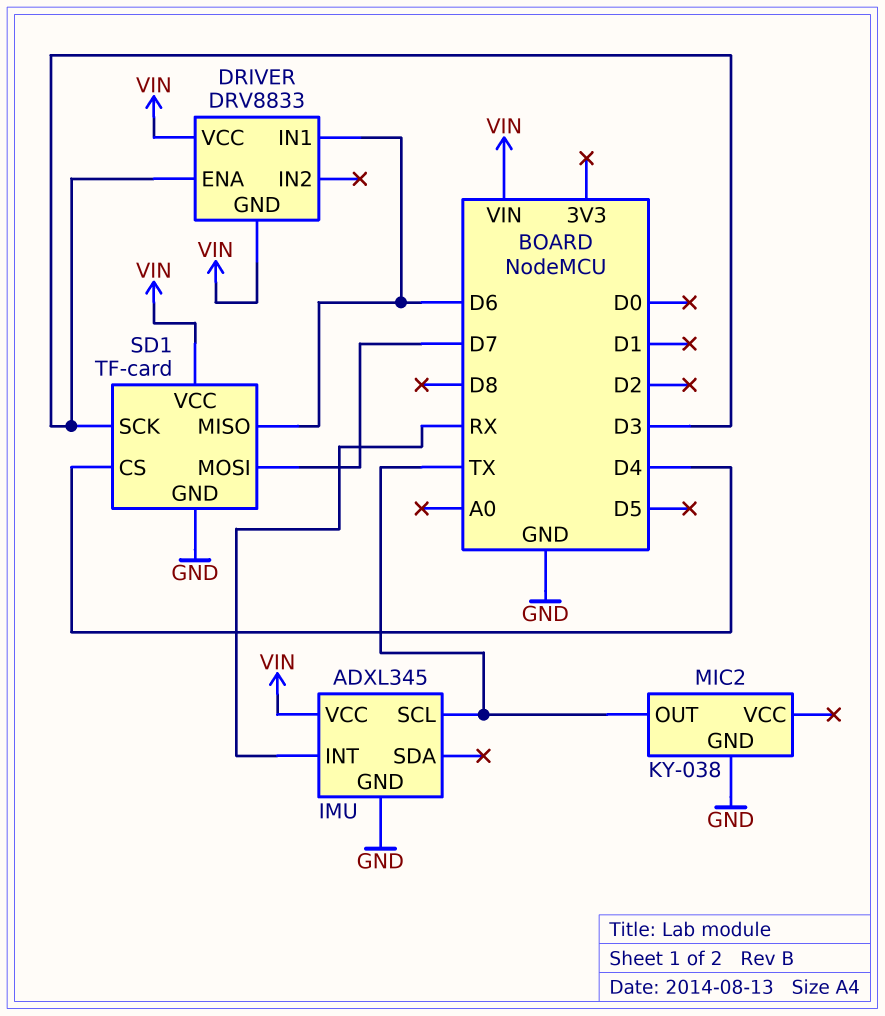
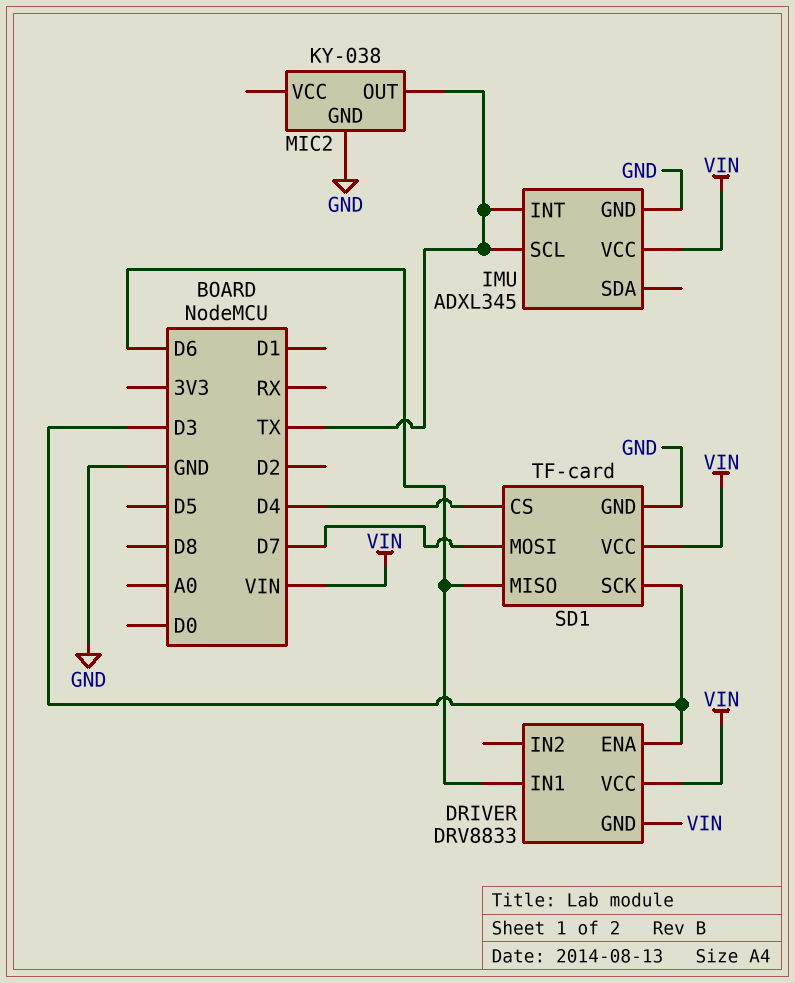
IMU pin INT: RX -> TX

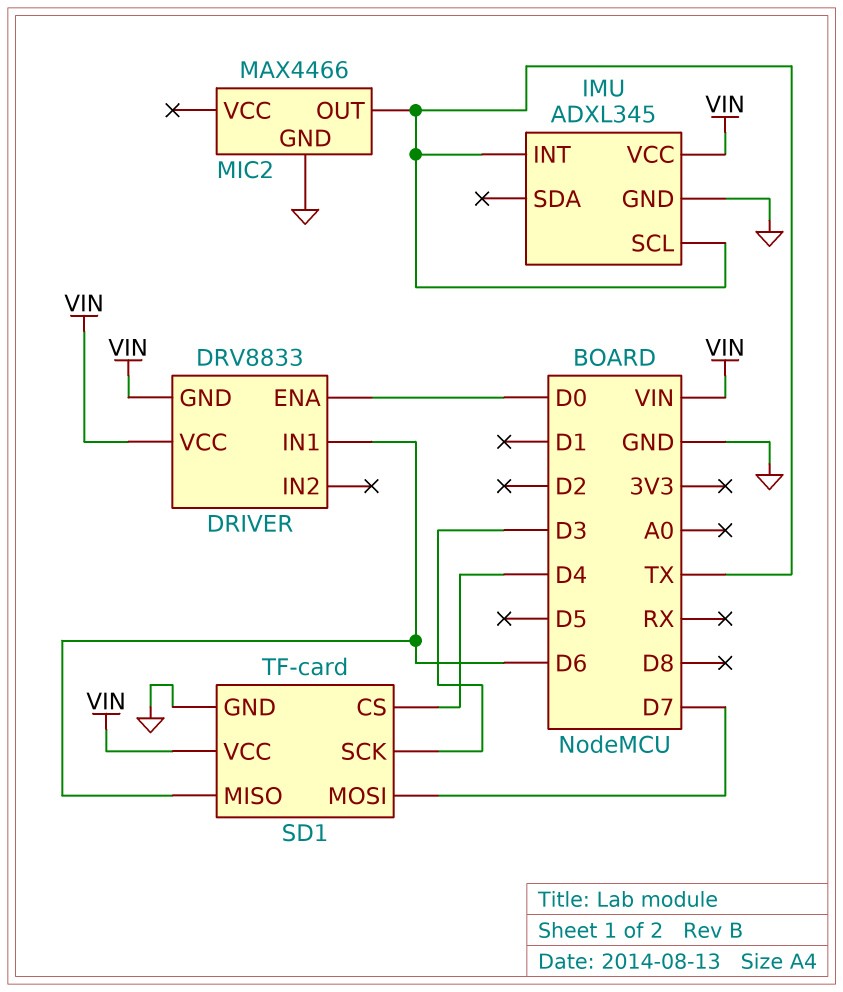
DRIVER pin ENA: D3 -> D0
MIC2: KY-038 -> MAX4466

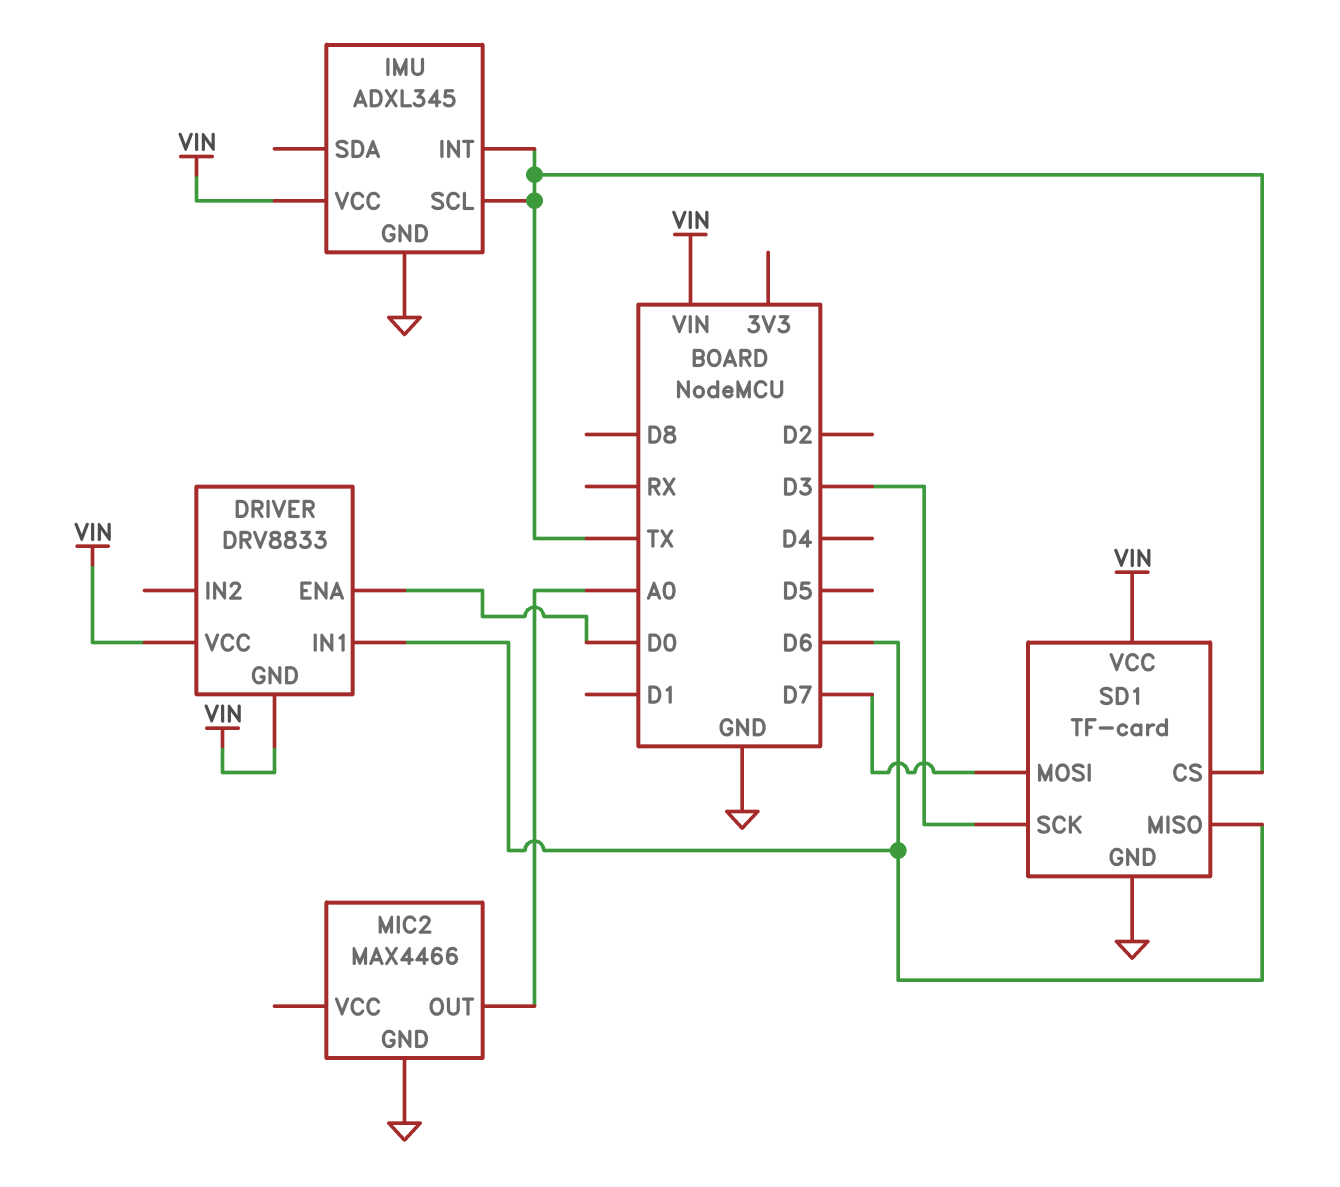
MIC2 pin OUT: TX -> A0
SD1 pin CS: D4 -> TX

